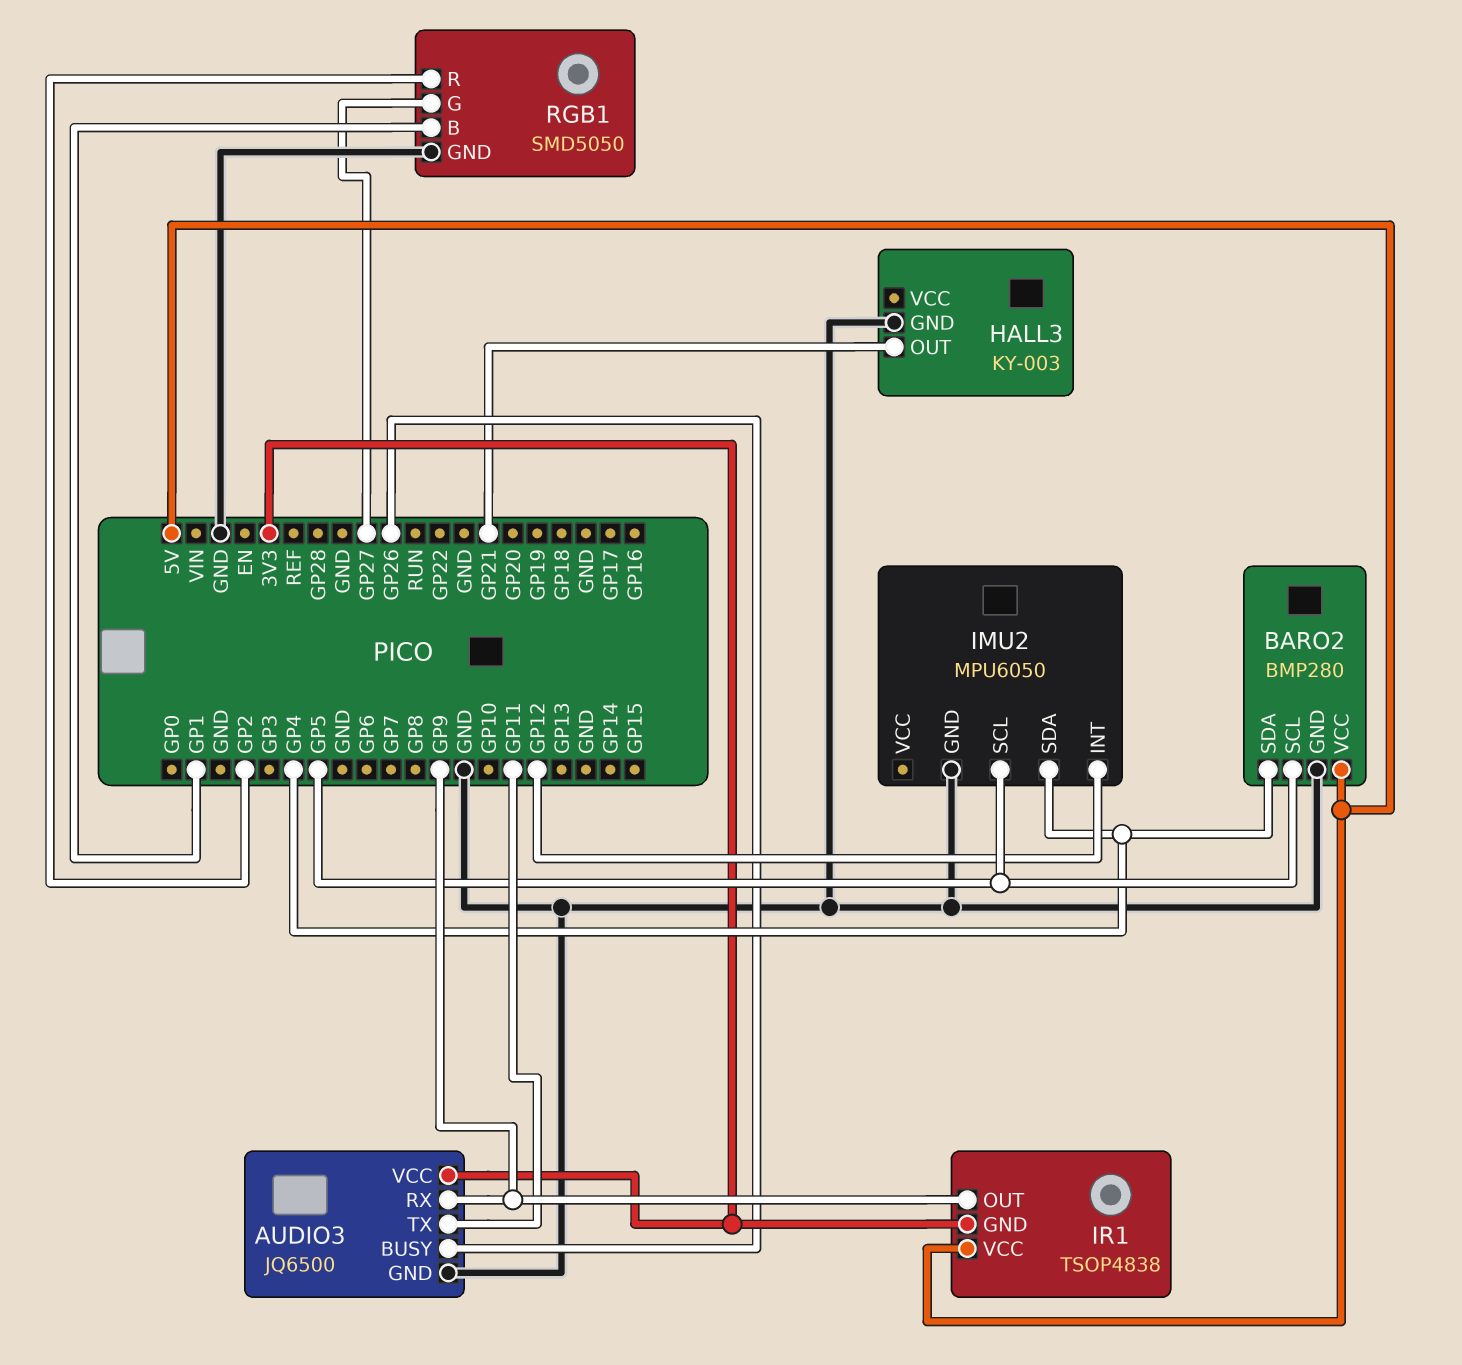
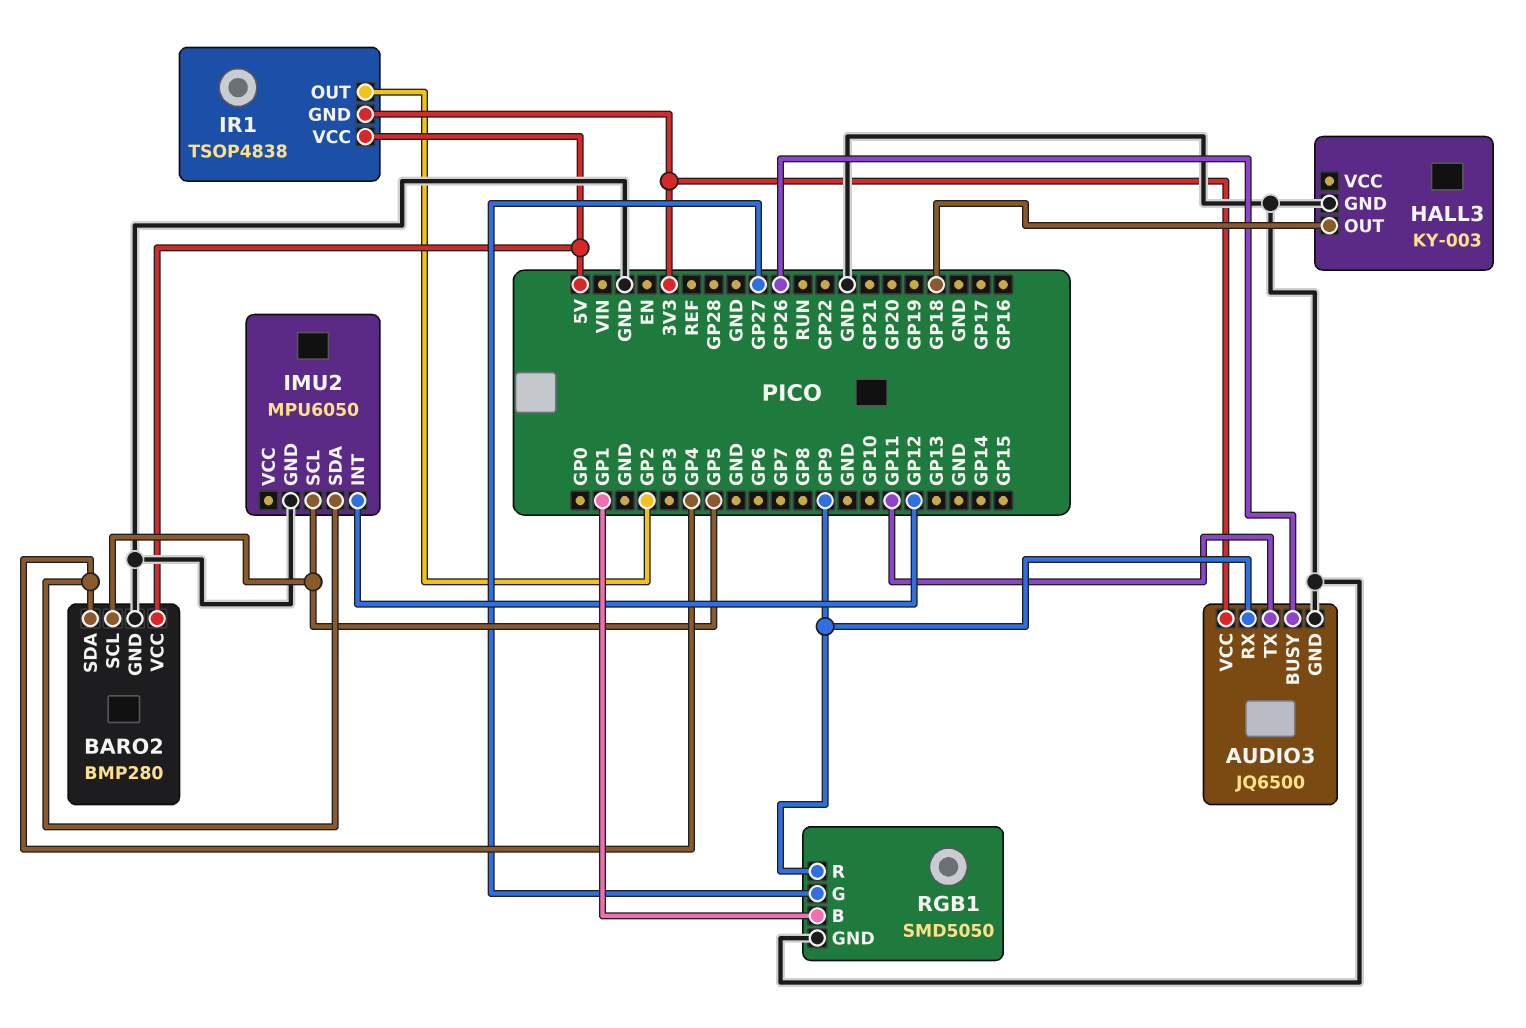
HALL3 pin OUT: GP21 -> GP18
IR1 pin OUT: GP9 -> GP2
RGB1 pin R: GP2 -> GP9

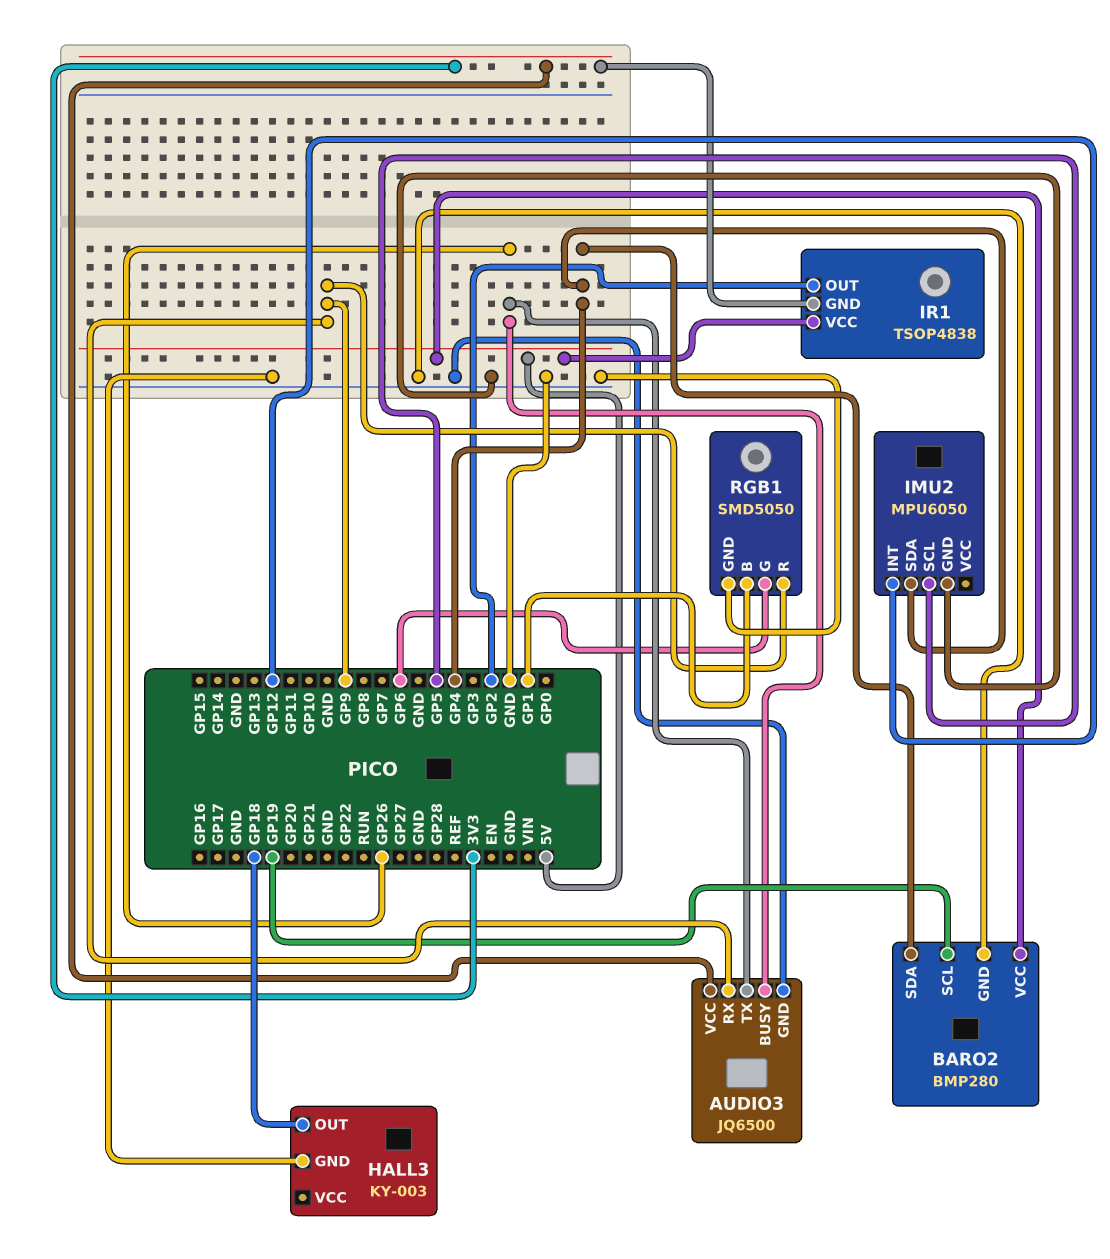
AUDIO3 pin TX: GP11 -> GP26
BARO2 pin SCL: GP5 -> GP19
RGB1 pin G: GP27 -> GP6

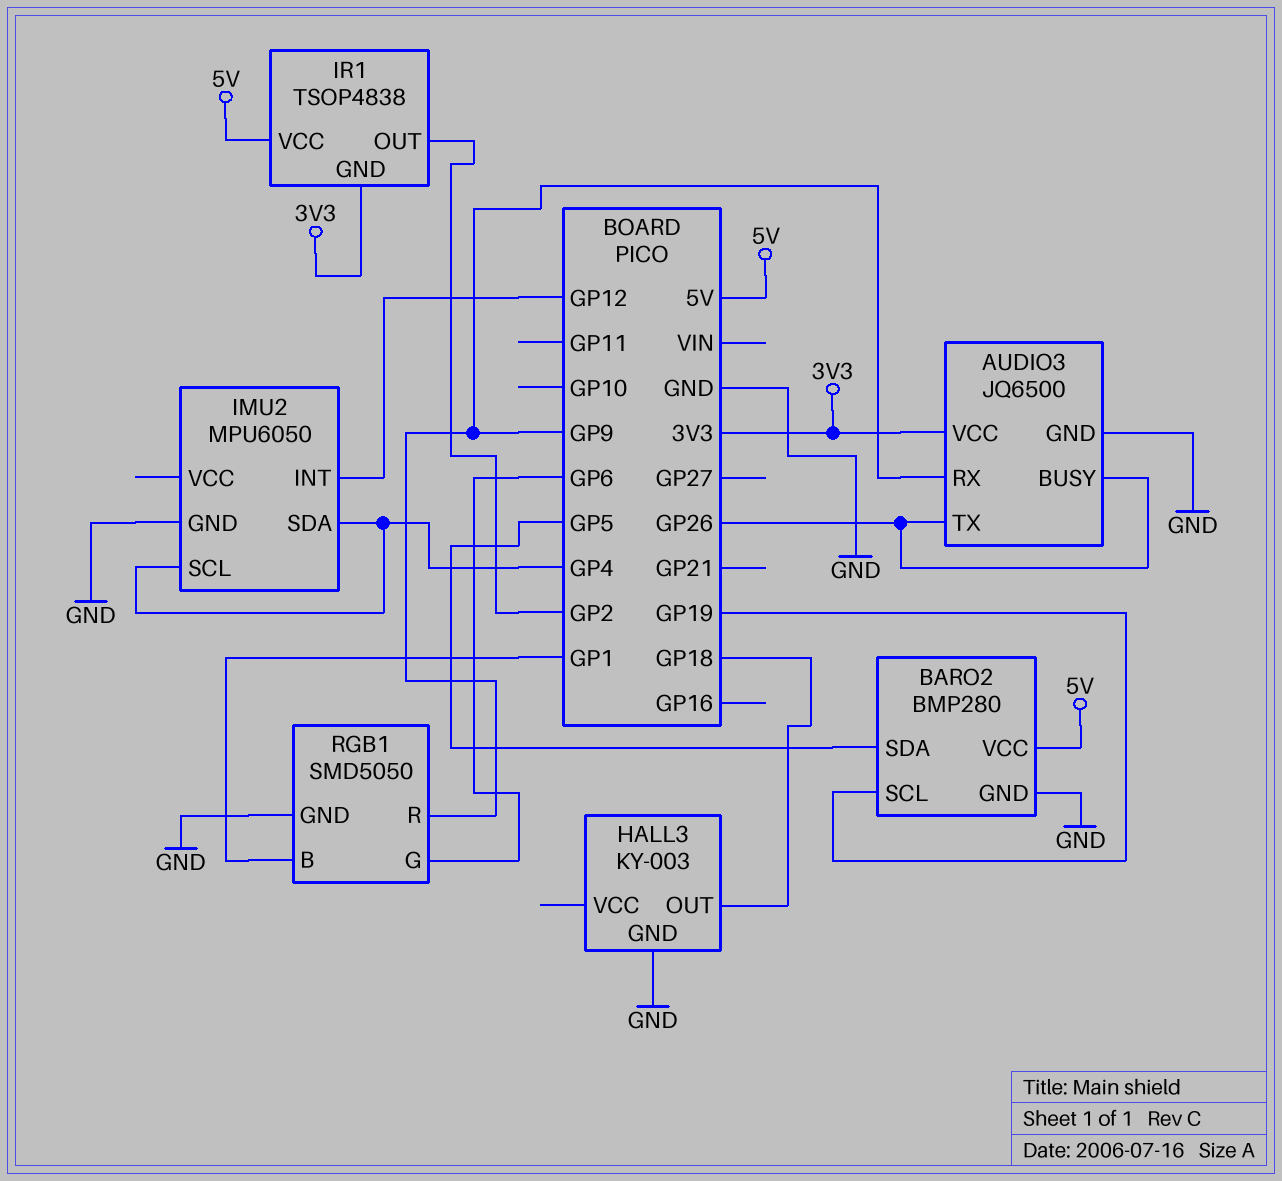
BARO2 pin SDA: GP4 -> GP5
IMU2 pin SCL: GP5 -> GP4

